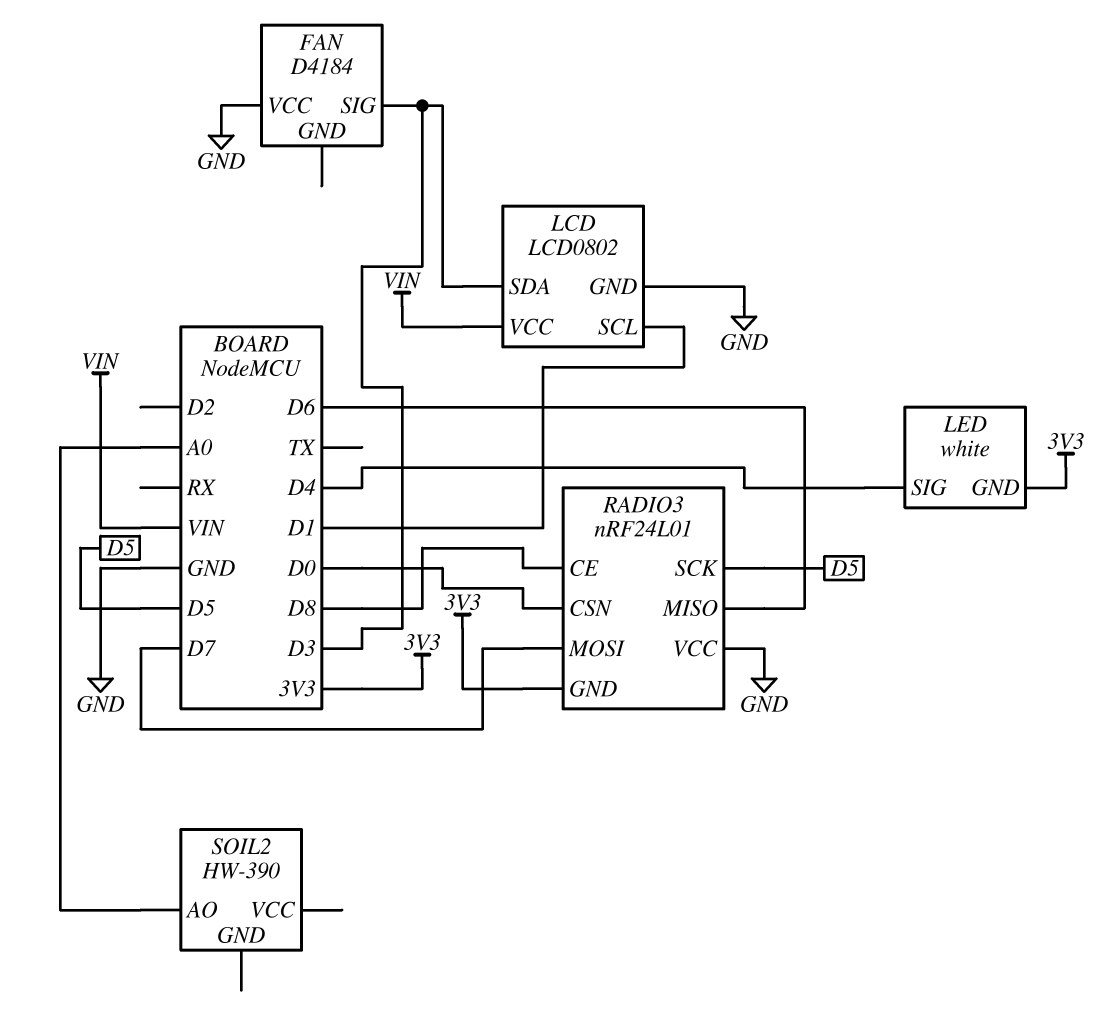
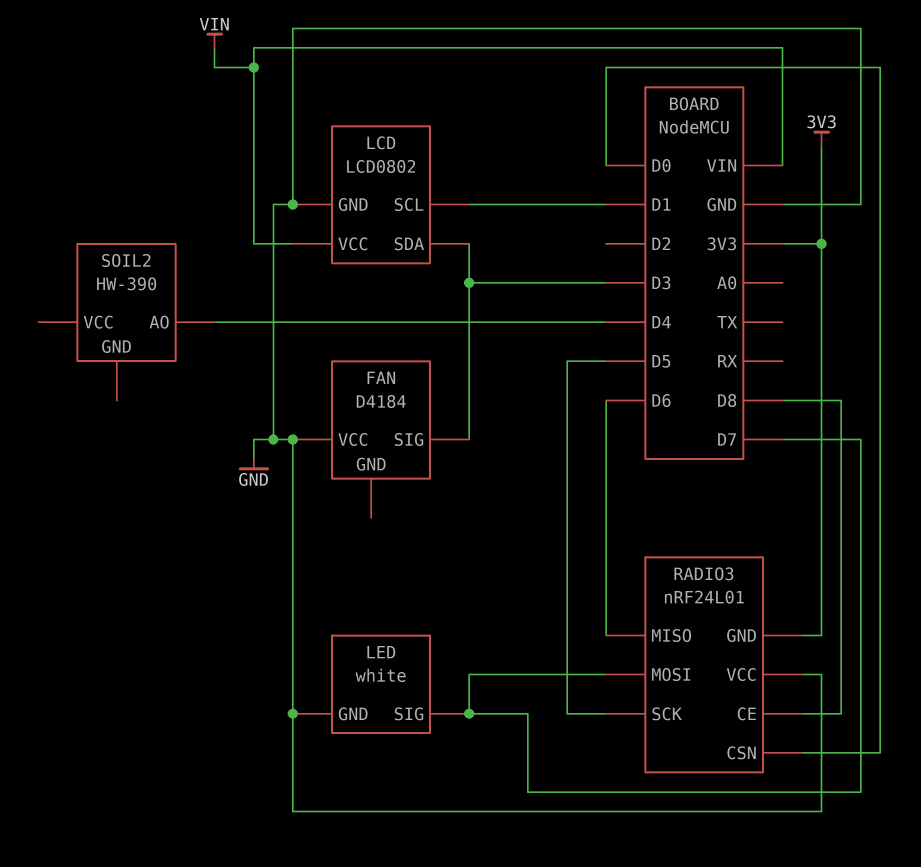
LED pin GND: 3V3 -> GND
LED pin SIG: D4 -> D7
SOIL2 pin AO: A0 -> D4

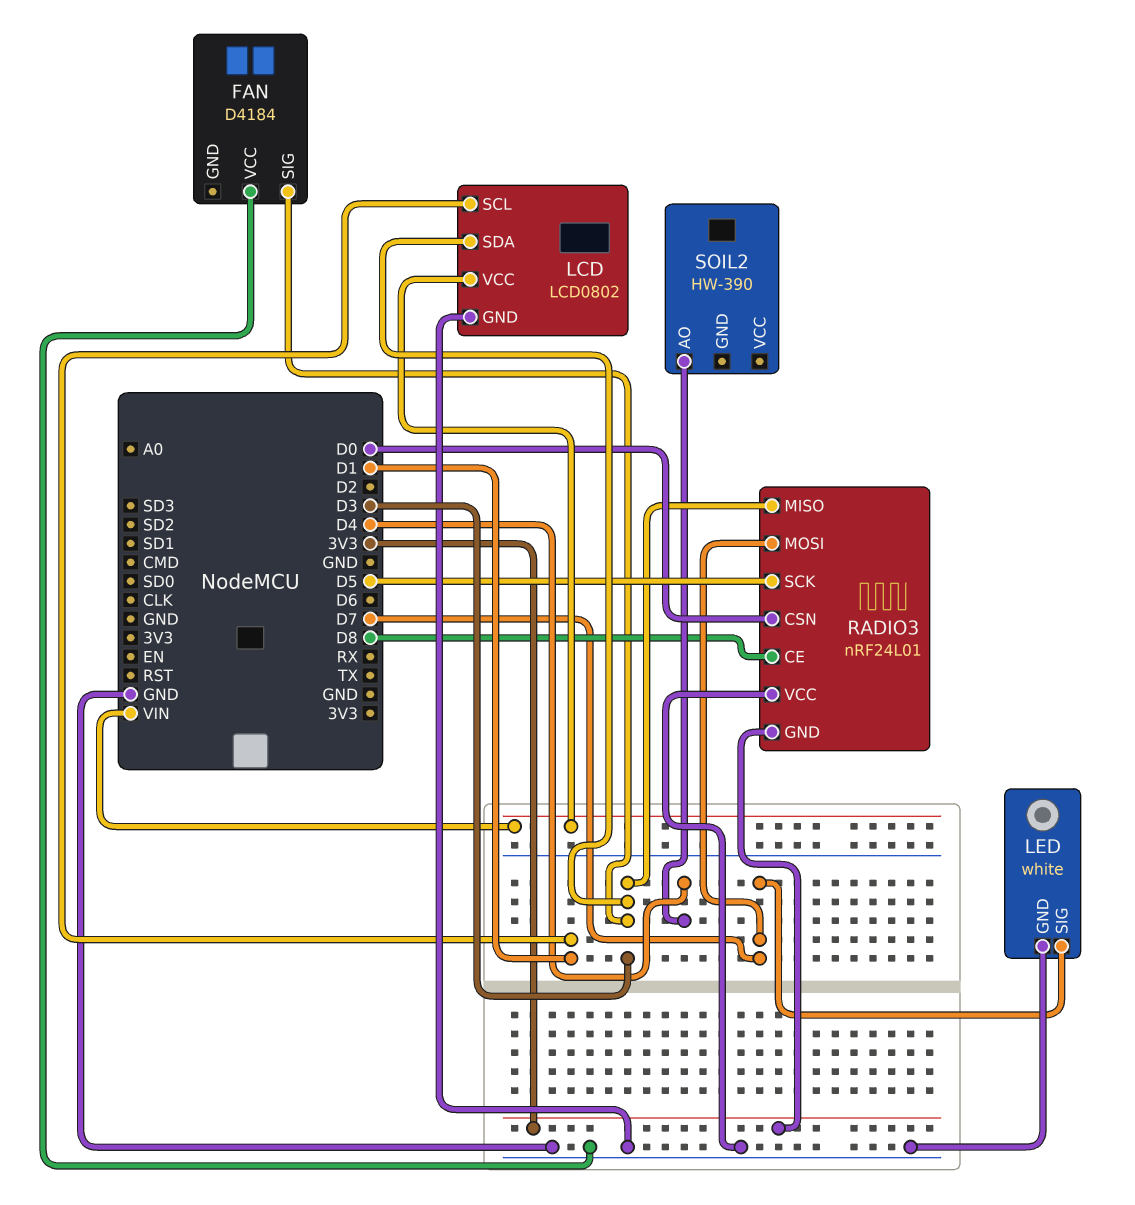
RADIO3 pin MISO: D6 -> D3

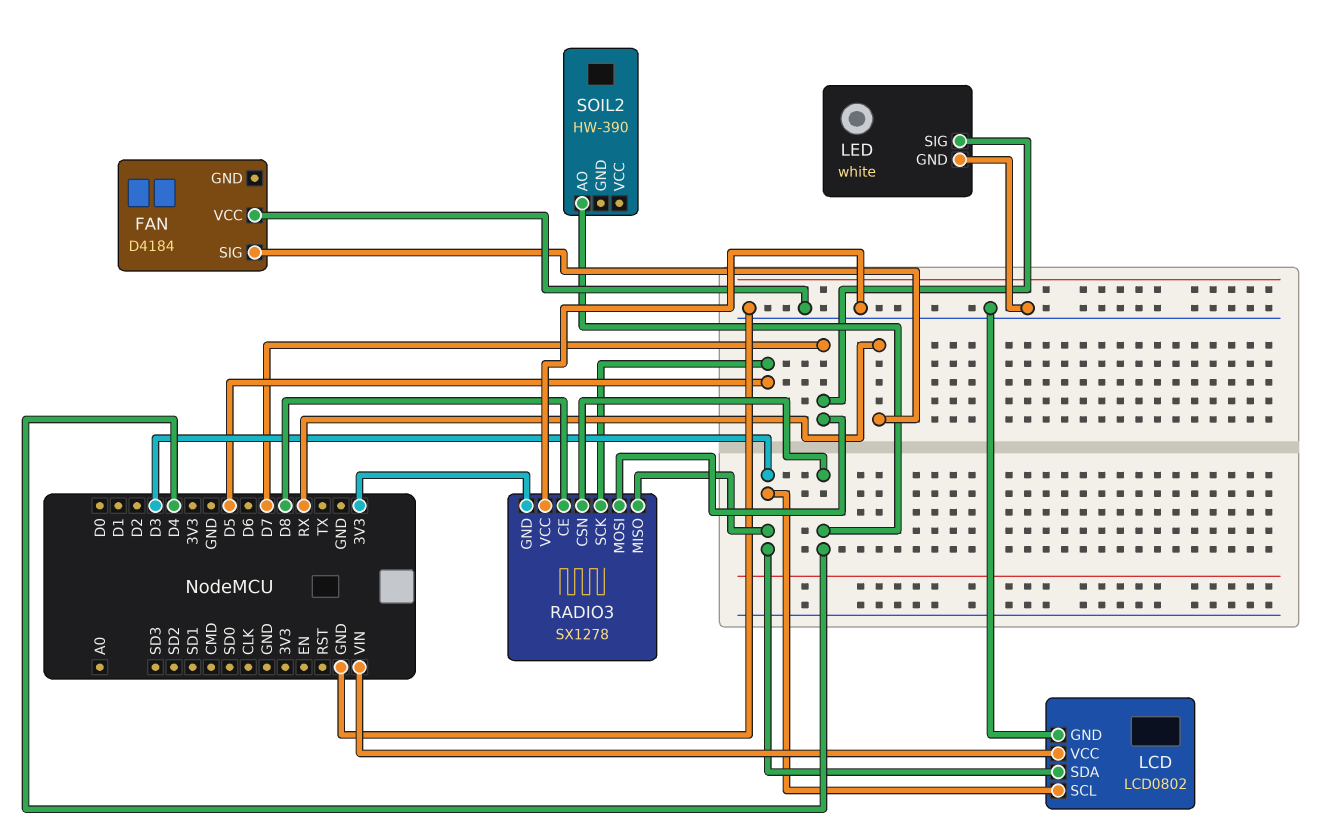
FAN pin SIG: D3 -> RX
LCD pin SCL: D1 -> D3
RADIO3: nRF24L01 -> SX1278
RADIO3 pin CSN: D0 -> D4

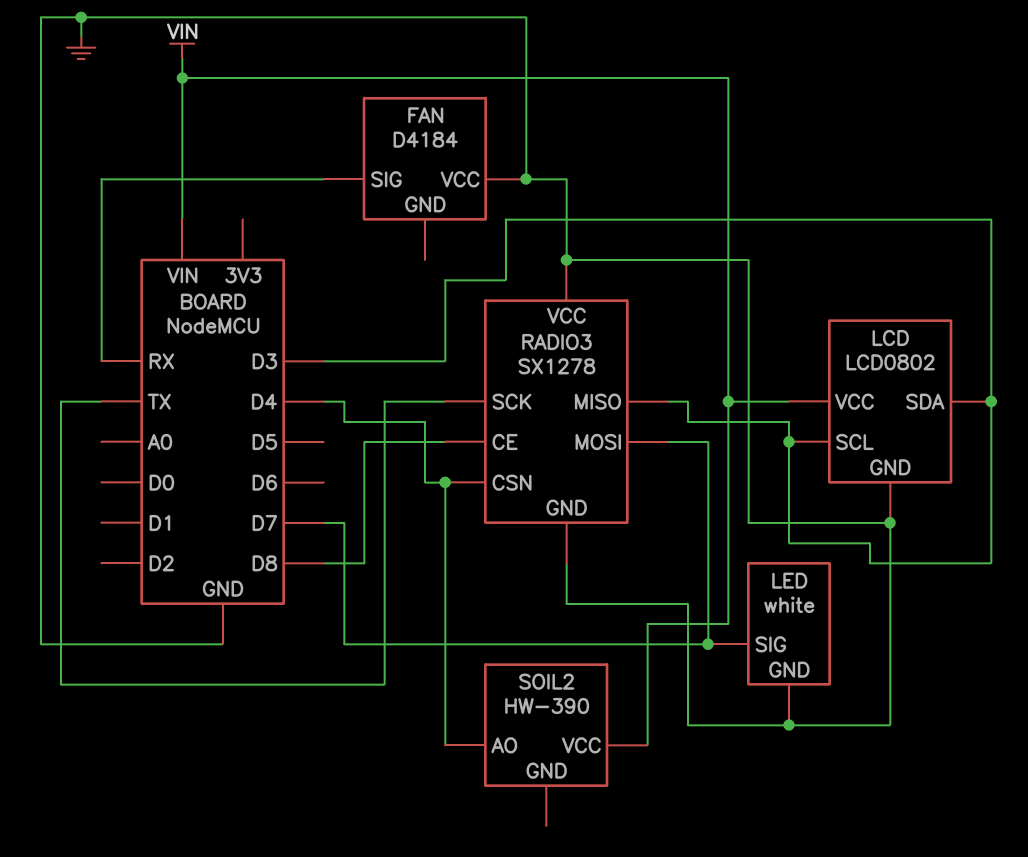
RADIO3 pin GND: 3V3 -> GND
RADIO3 pin SCK: D5 -> TX
SOIL2 pin VCC: none -> VIN

